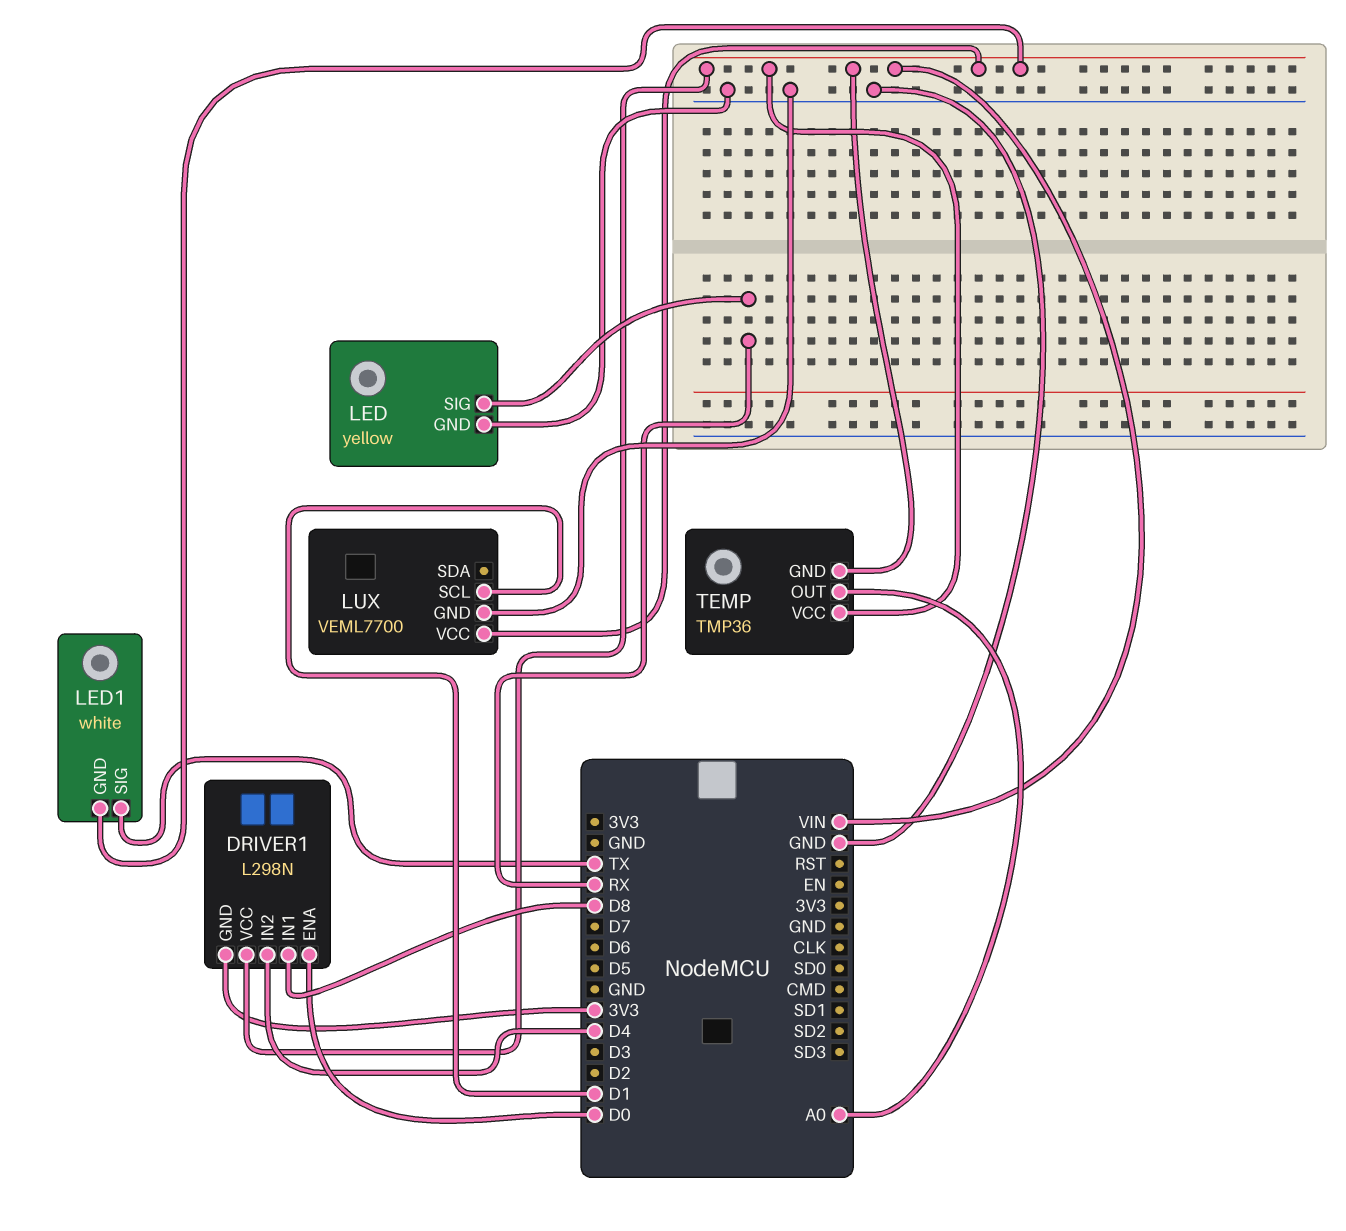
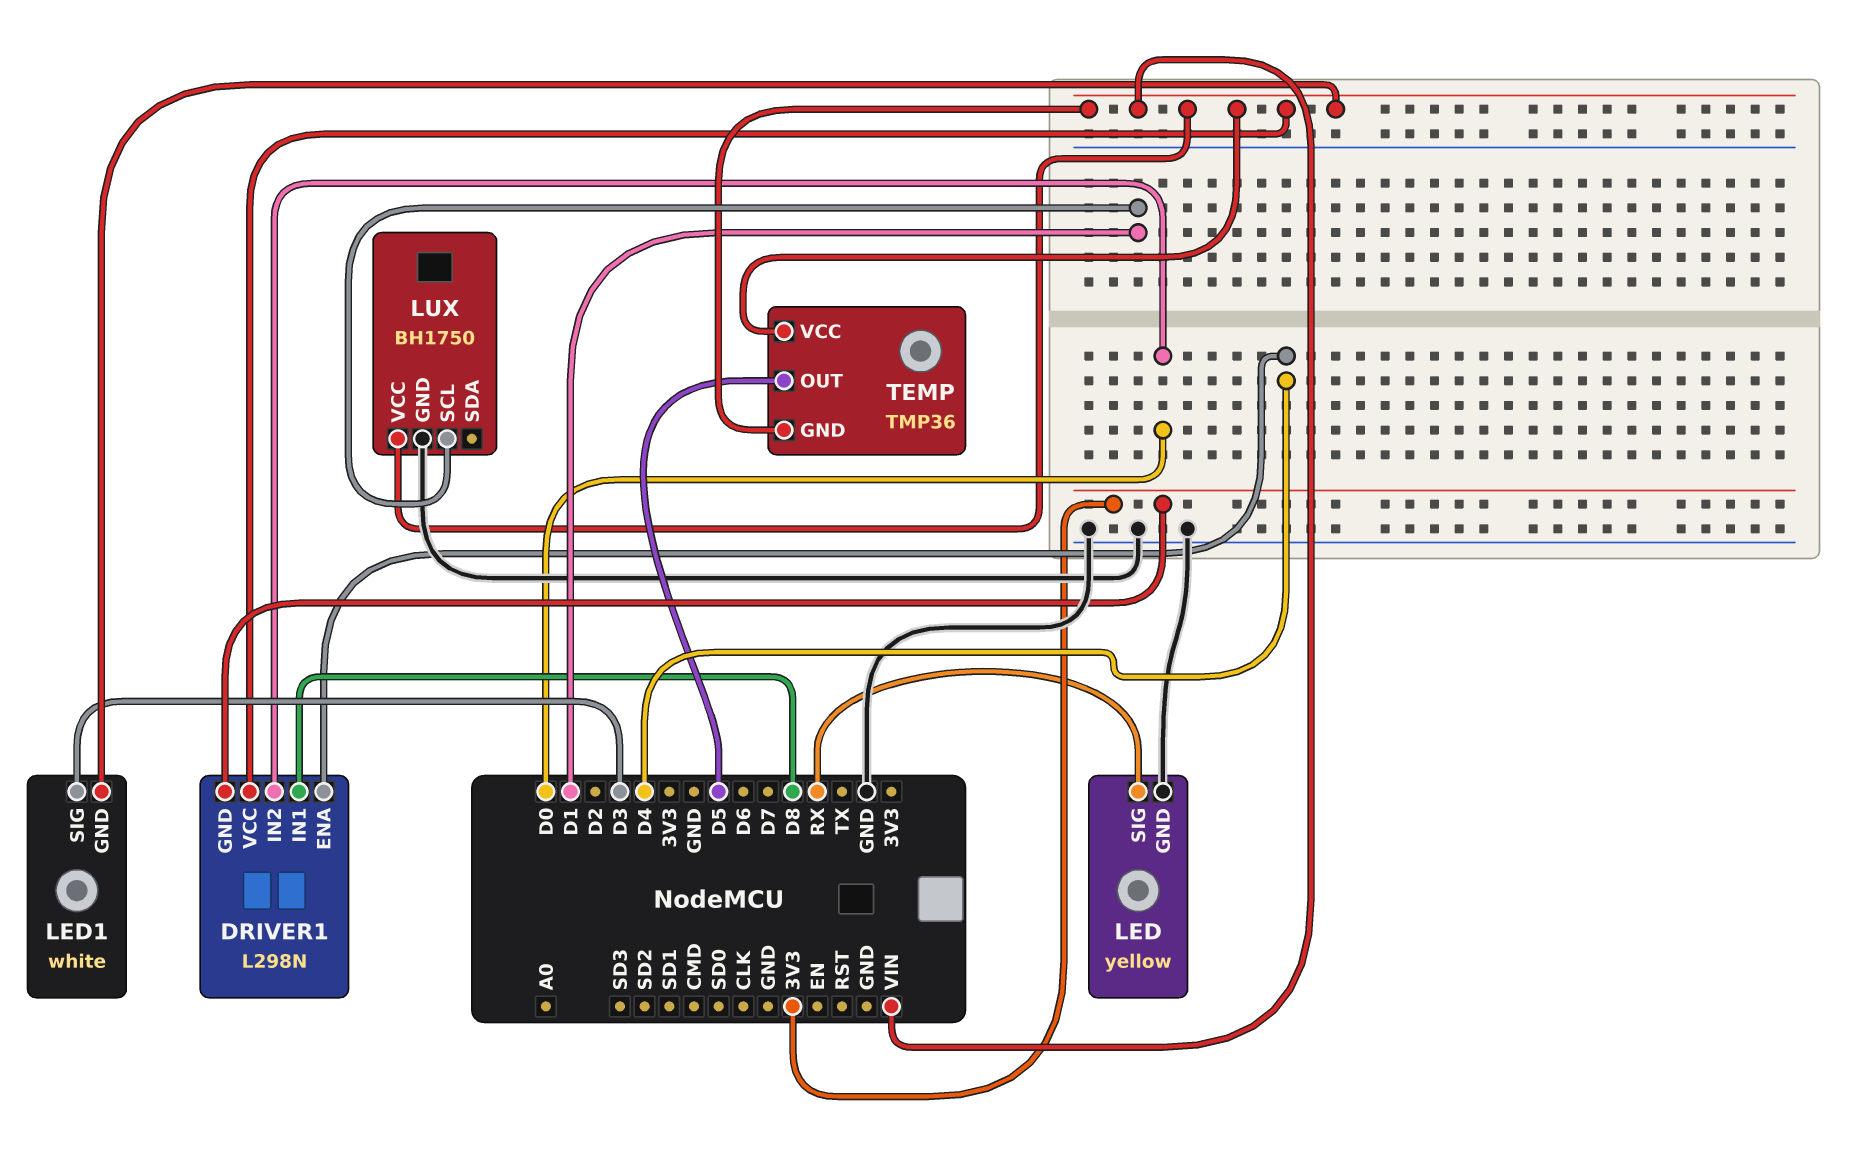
DRIVER1 pin ENA: D0 -> D4
DRIVER1 pin IN2: D4 -> D0
LED1 pin SIG: TX -> D3
LUX: VEML7700 -> BH1750
TEMP pin OUT: A0 -> D5

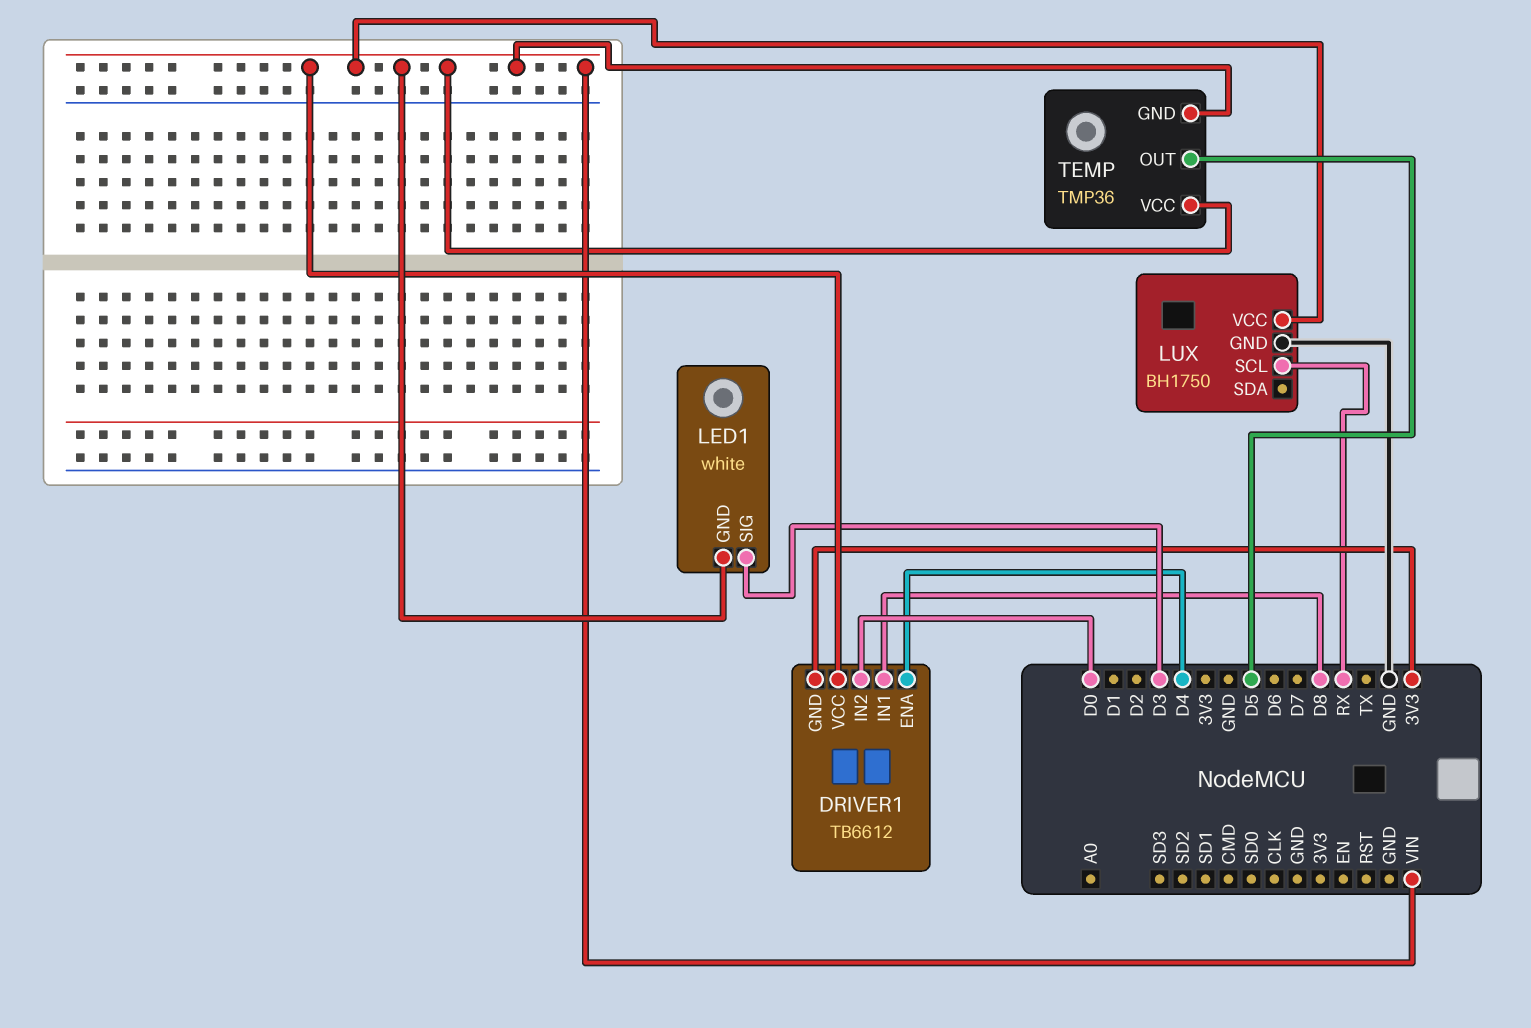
DRIVER1: L298N -> TB6612
LED: yellow -> none
LED pin GND: GND -> none
LED pin SIG: RX -> none
LUX pin SCL: D1 -> RX

